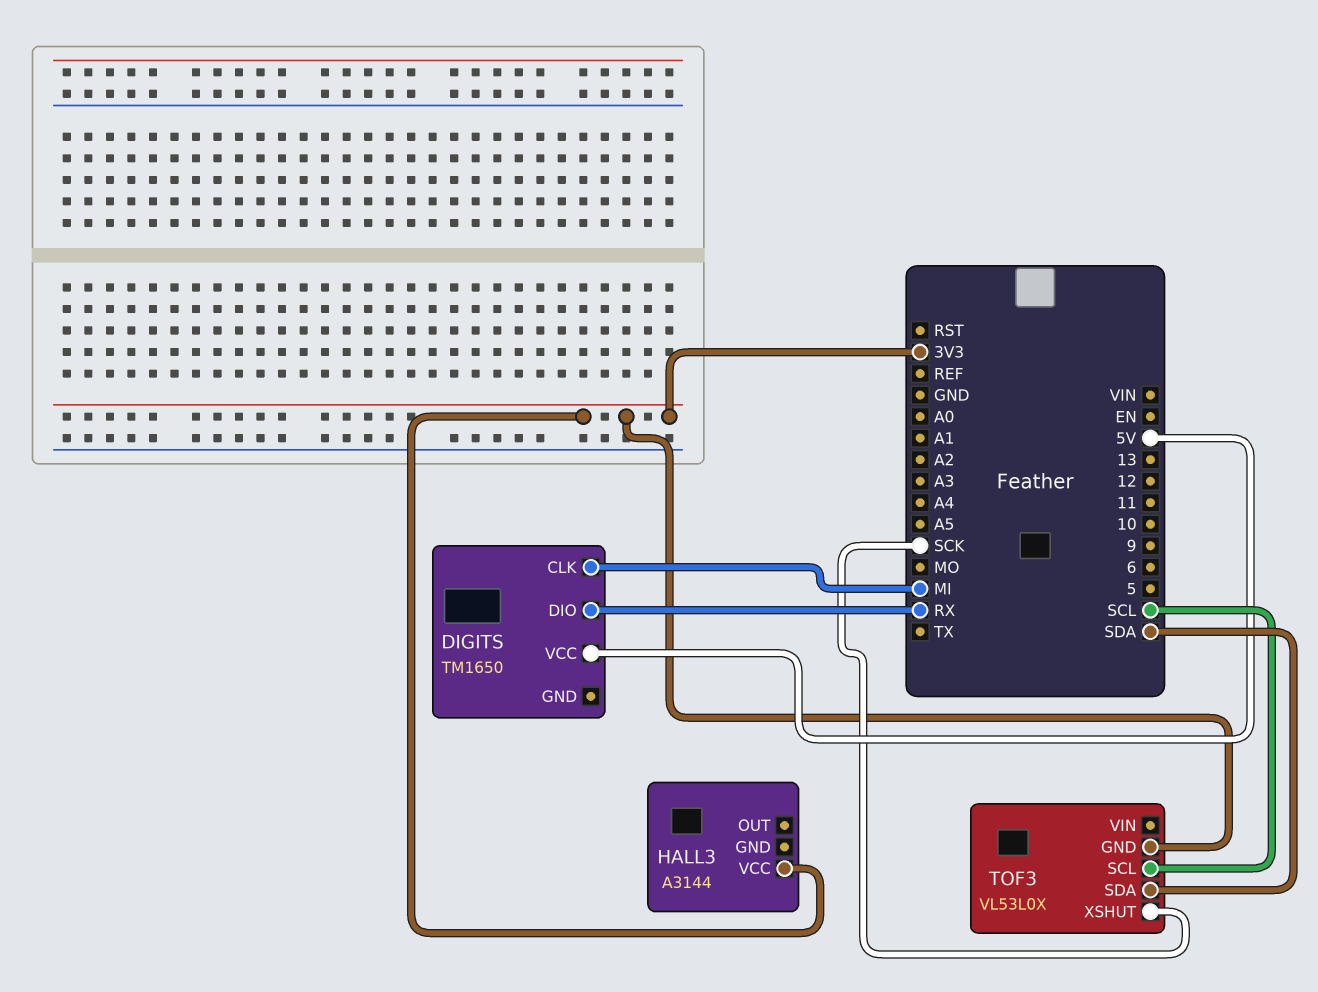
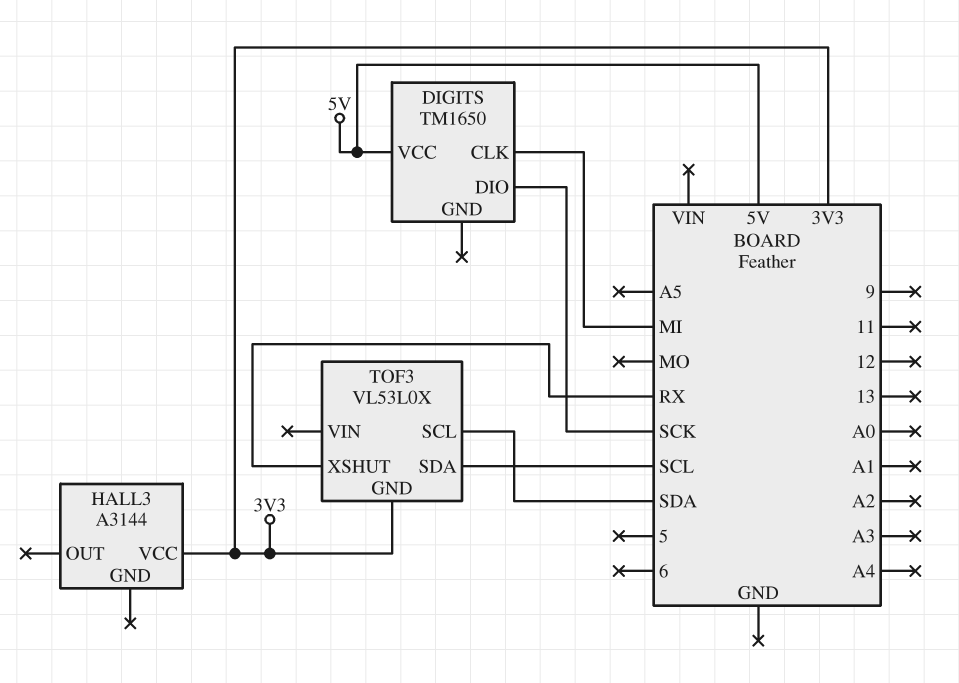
DIGITS pin DIO: RX -> SCK
TOF3 pin SCL: SCL -> SDA
TOF3 pin SDA: SDA -> SCL
TOF3 pin XSHUT: SCK -> RX

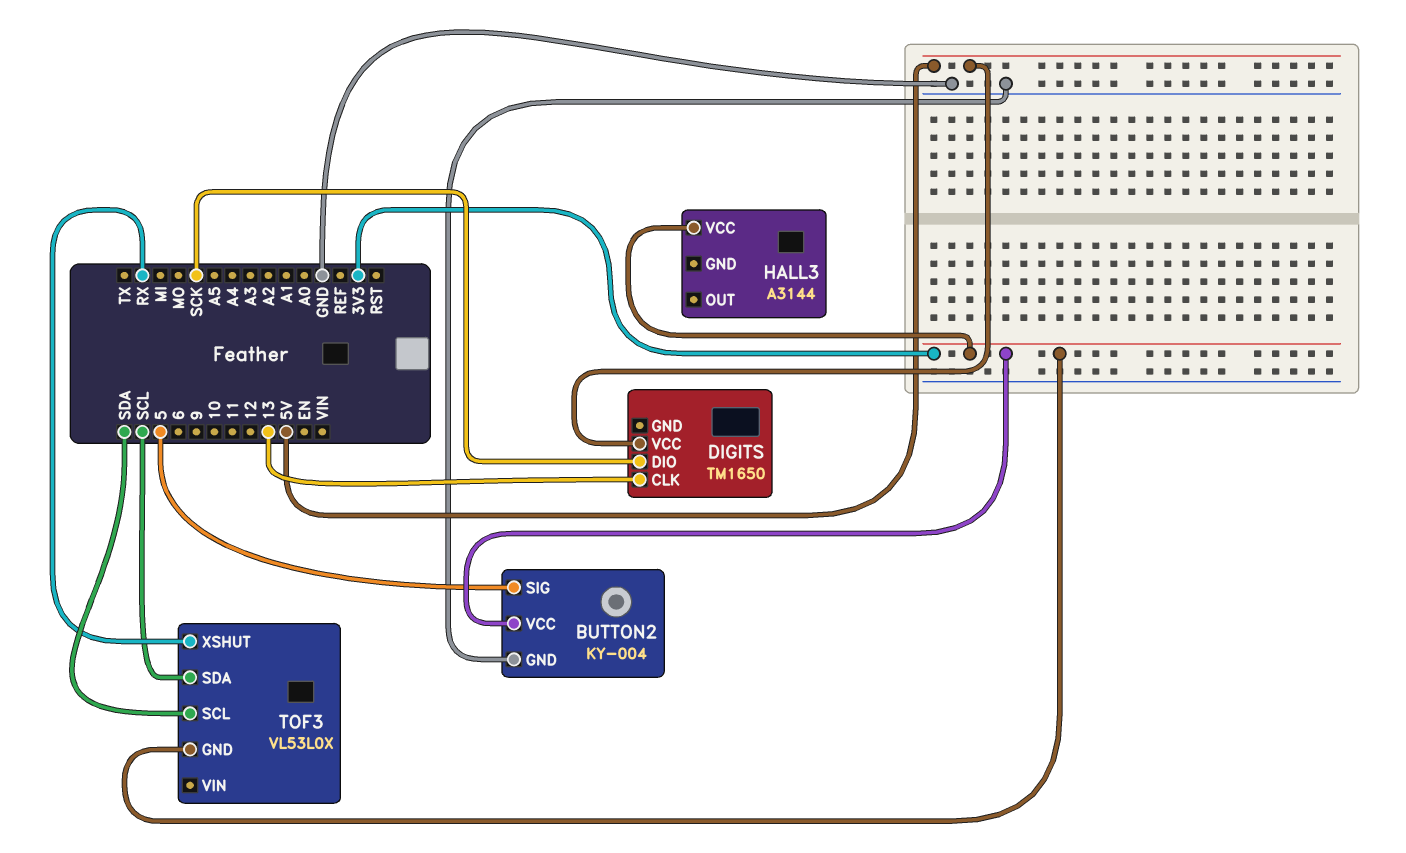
BUTTON2: none -> KY-004
BUTTON2 pin GND: none -> GND
BUTTON2 pin SIG: none -> 5
BUTTON2 pin VCC: none -> 3V3
DIGITS pin CLK: MI -> 13

